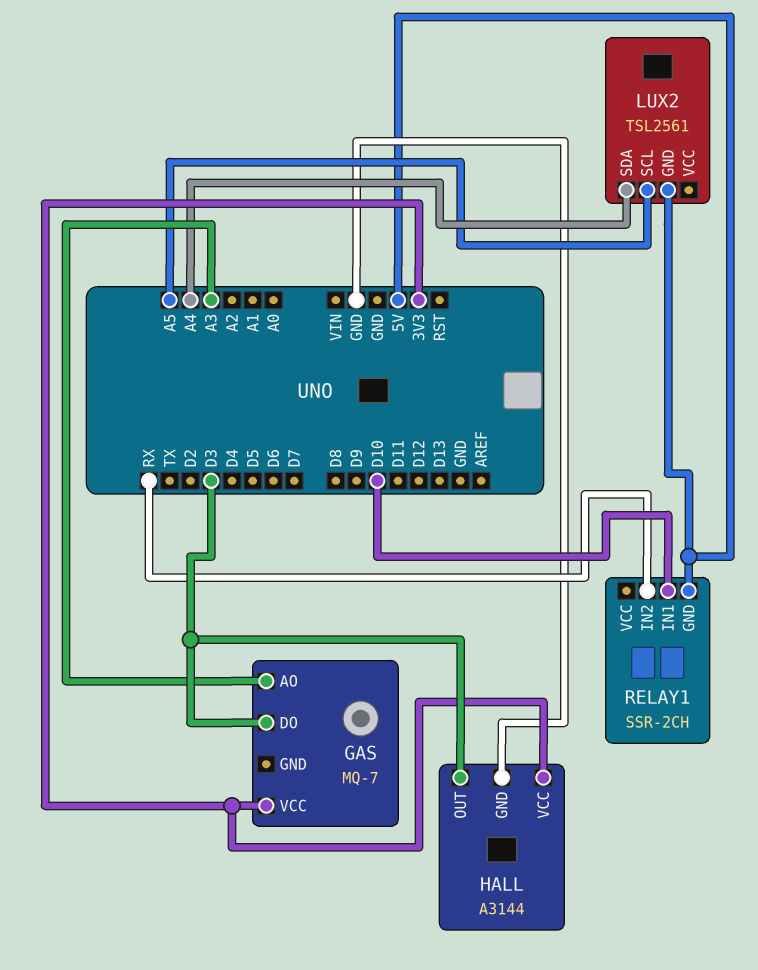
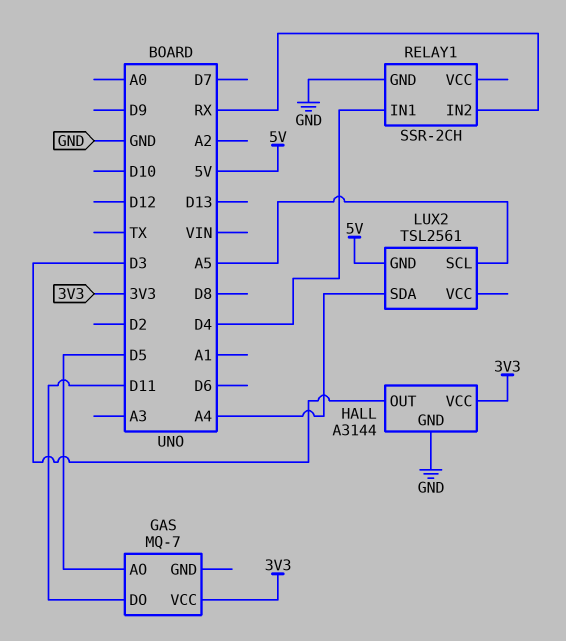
GAS pin AO: A3 -> D5
GAS pin DO: D3 -> D11
RELAY1 pin GND: 5V -> GND
RELAY1 pin IN1: D10 -> D4

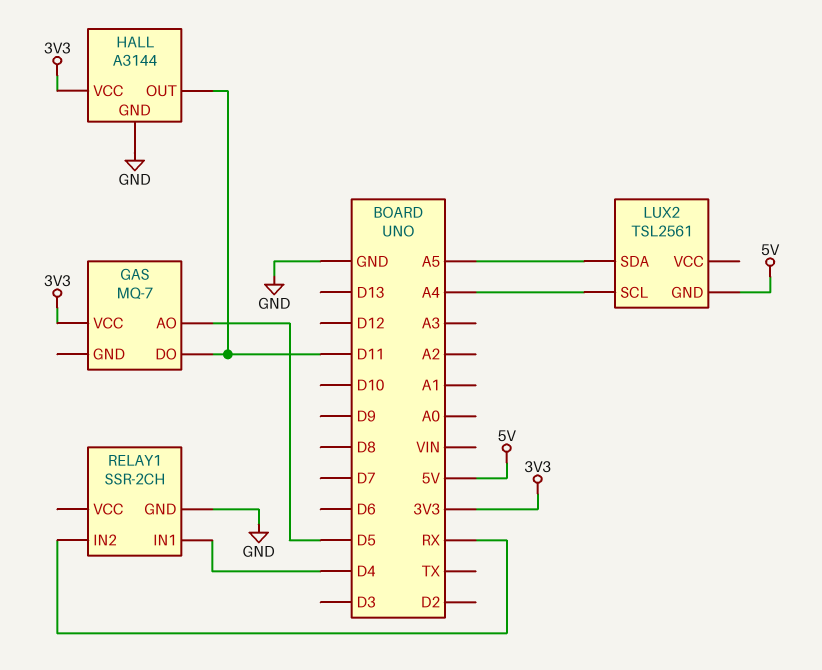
HALL pin OUT: D3 -> D11
LUX2 pin SCL: A5 -> A4
LUX2 pin SDA: A4 -> A5

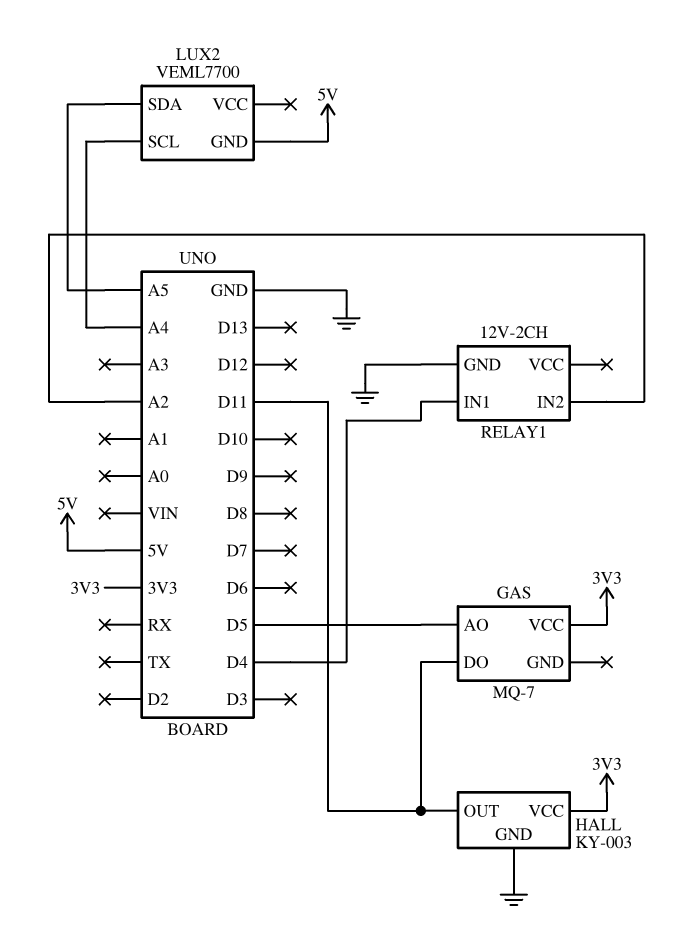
HALL: A3144 -> KY-003
LUX2: TSL2561 -> VEML7700
RELAY1: SSR-2CH -> 12V-2CH
RELAY1 pin IN2: RX -> A2

